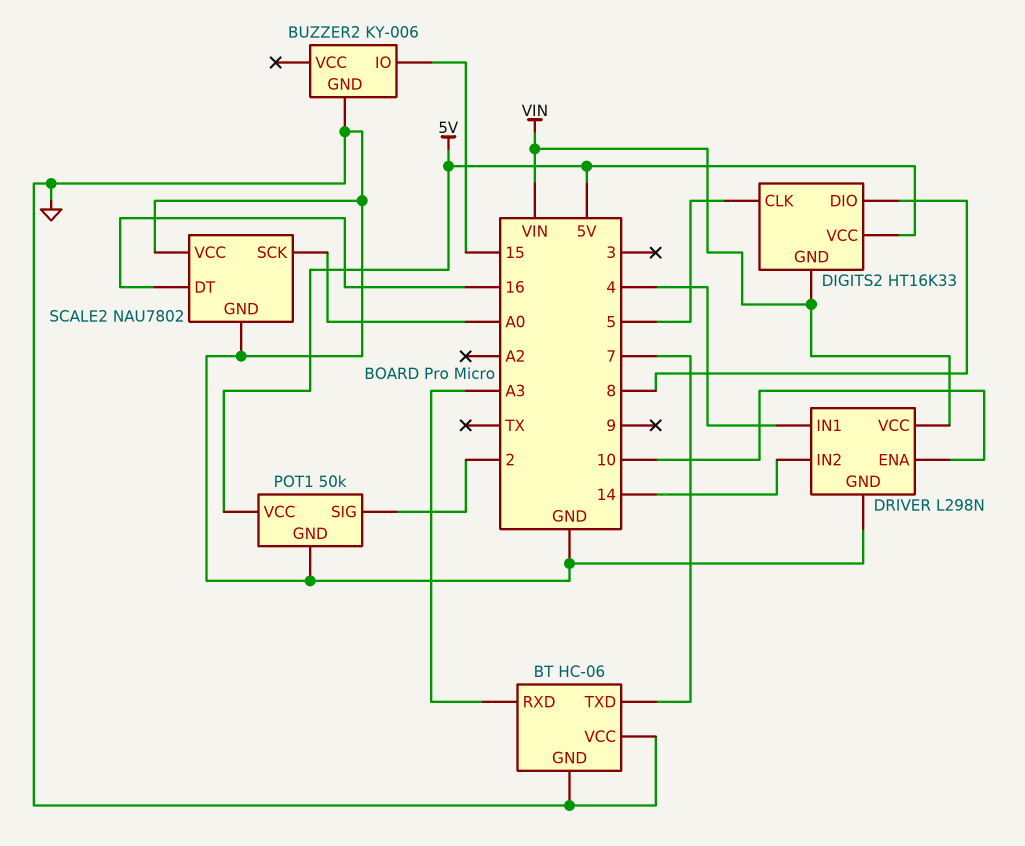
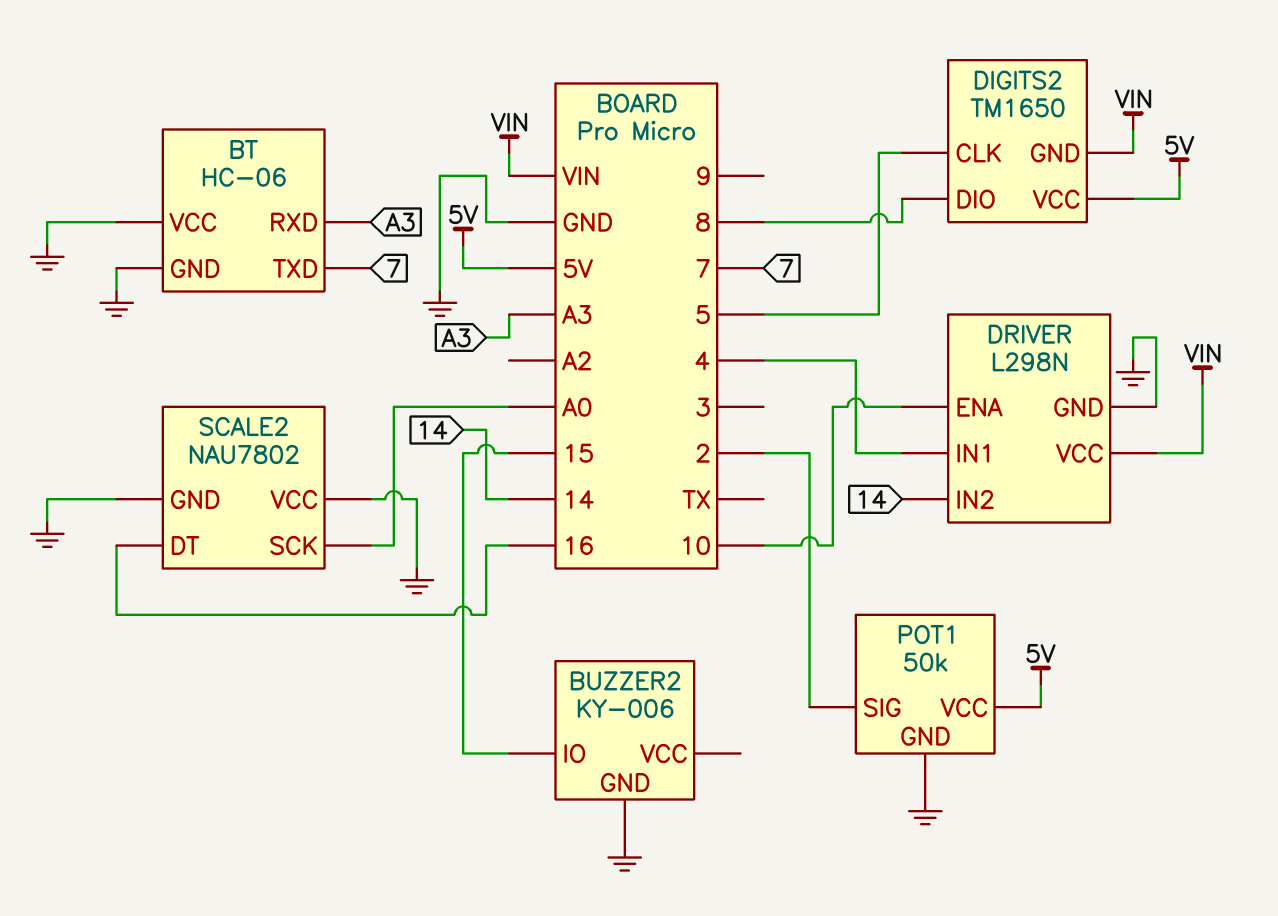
DIGITS2: HT16K33 -> TM1650

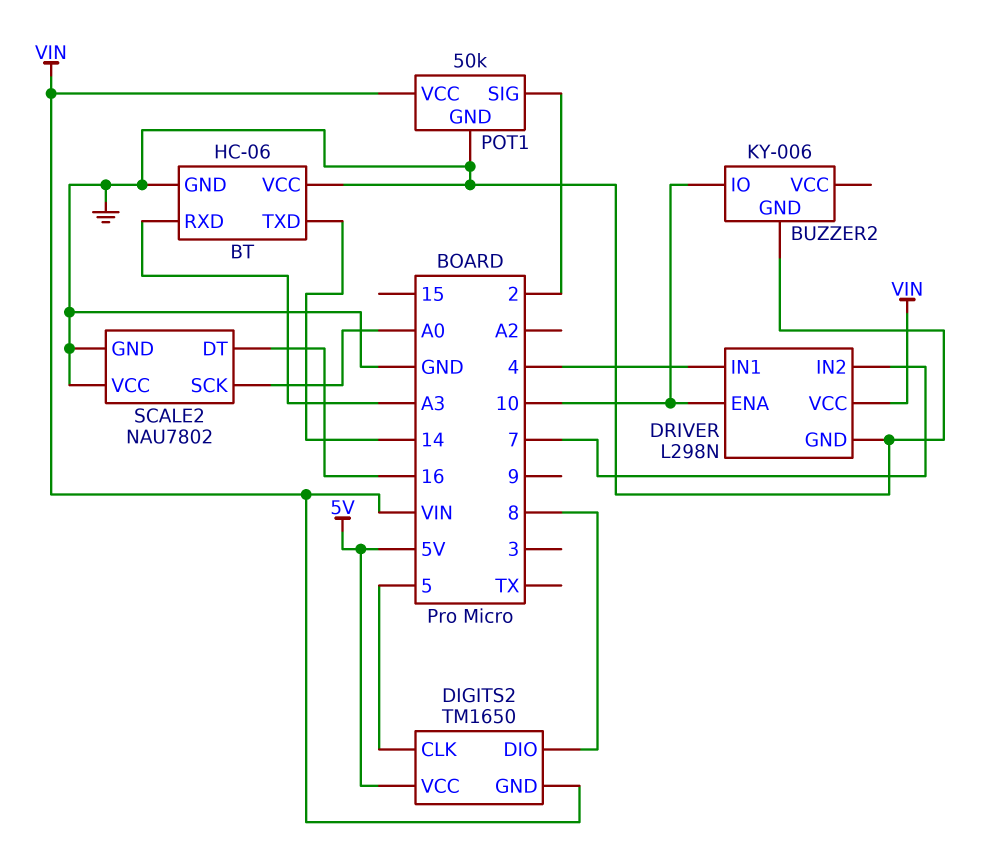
BT pin TXD: 7 -> 14
BUZZER2 pin IO: 15 -> 10
DRIVER pin IN2: 14 -> 7
POT1 pin VCC: 5V -> VIN

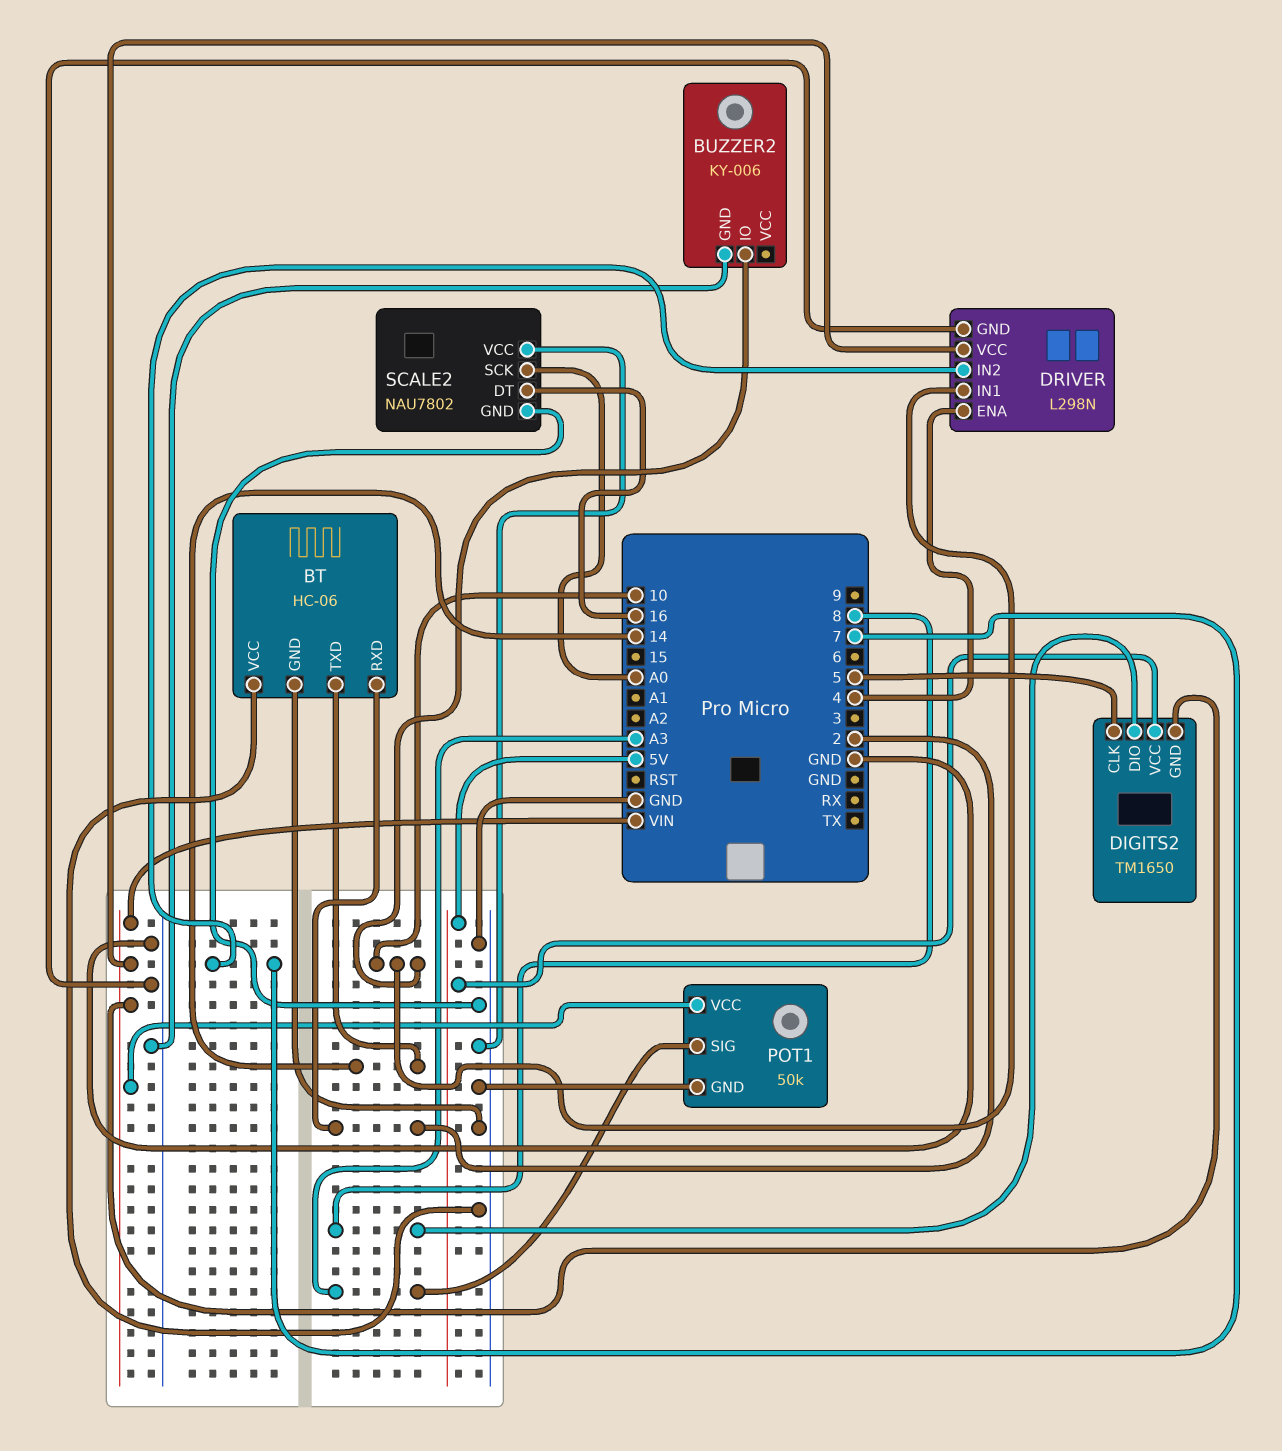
BT pin RXD: A3 -> 2
DRIVER pin ENA: 10 -> 4
DRIVER pin IN1: 4 -> 10
POT1 pin SIG: 2 -> A3

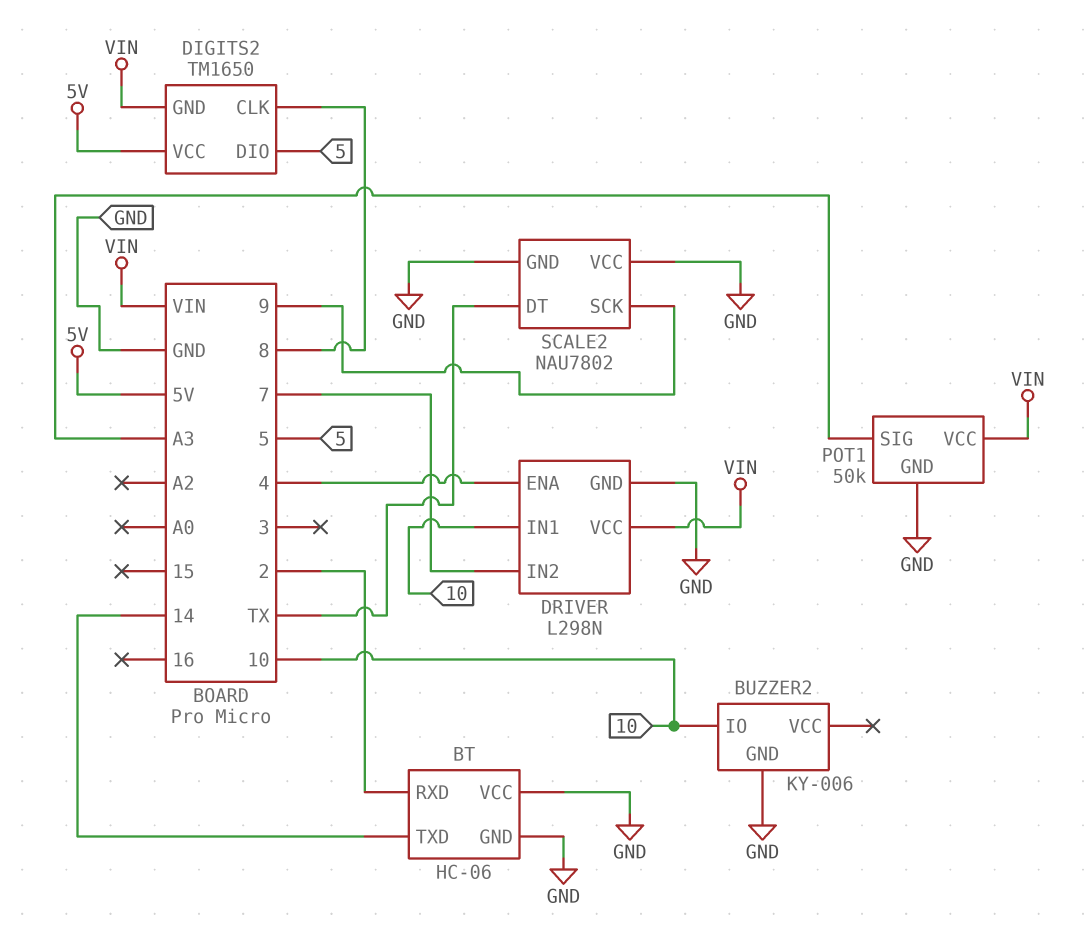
DIGITS2 pin CLK: 5 -> 8
DIGITS2 pin DIO: 8 -> 5
SCALE2 pin DT: 16 -> TX
SCALE2 pin SCK: A0 -> 9

